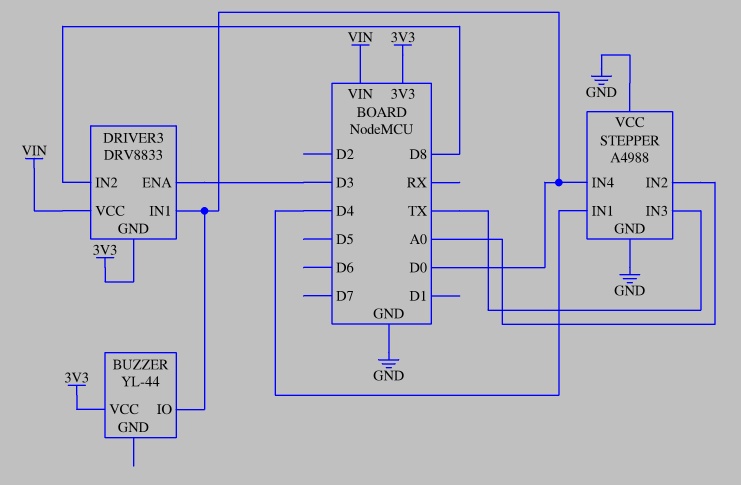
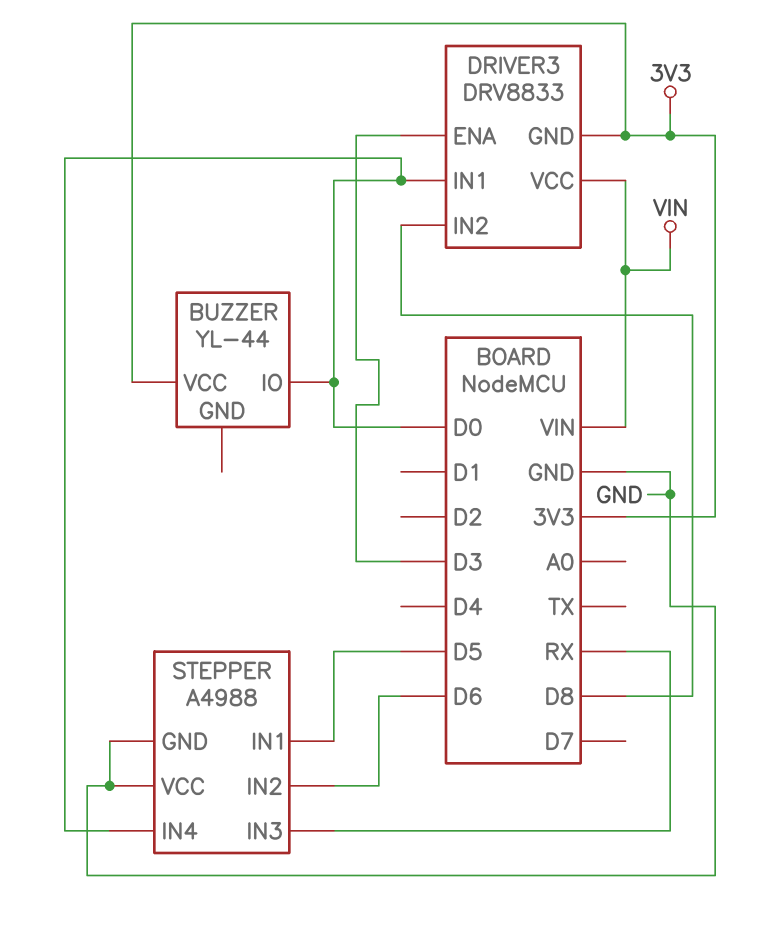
STEPPER pin IN1: D4 -> D5
STEPPER pin IN2: A0 -> D6
STEPPER pin IN3: TX -> RX

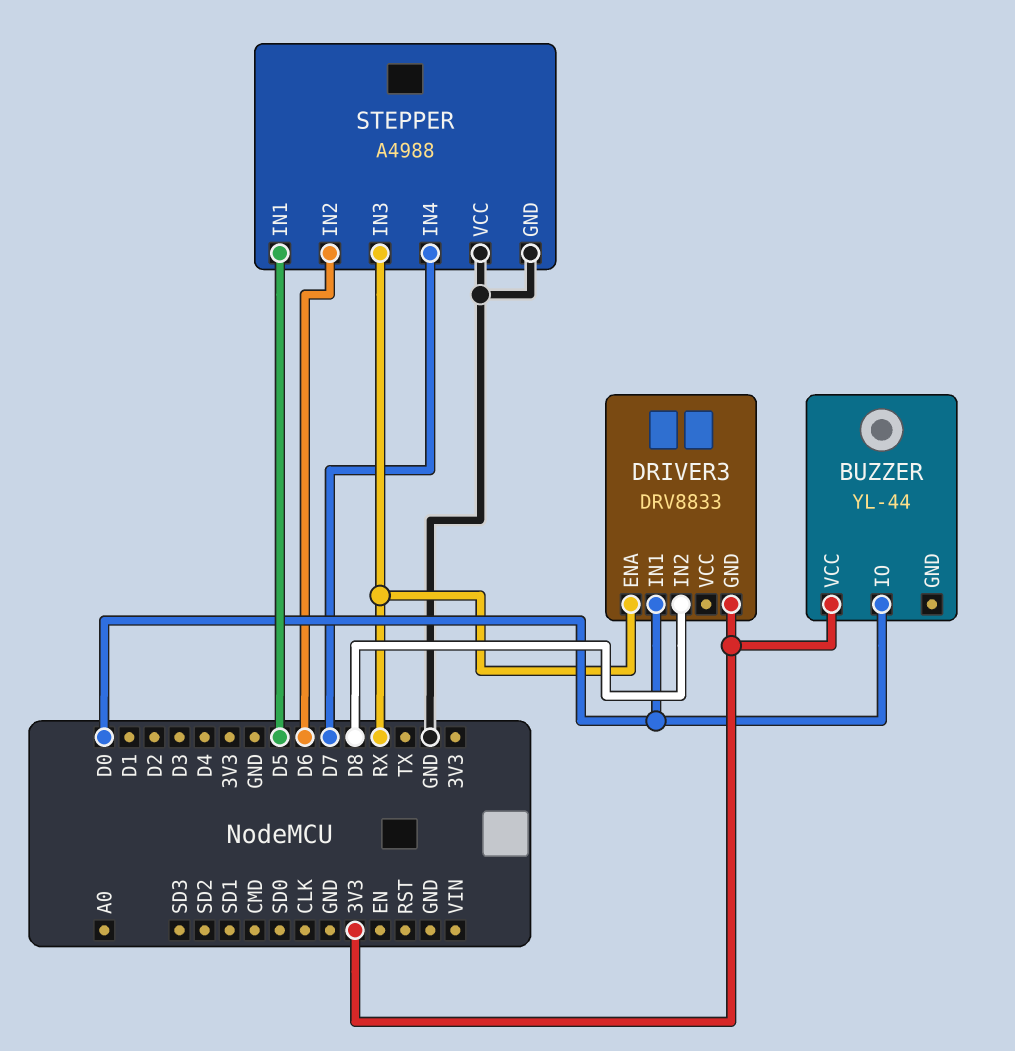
DRIVER3 pin ENA: D3 -> RX
DRIVER3 pin VCC: VIN -> none
STEPPER pin IN4: D0 -> D7

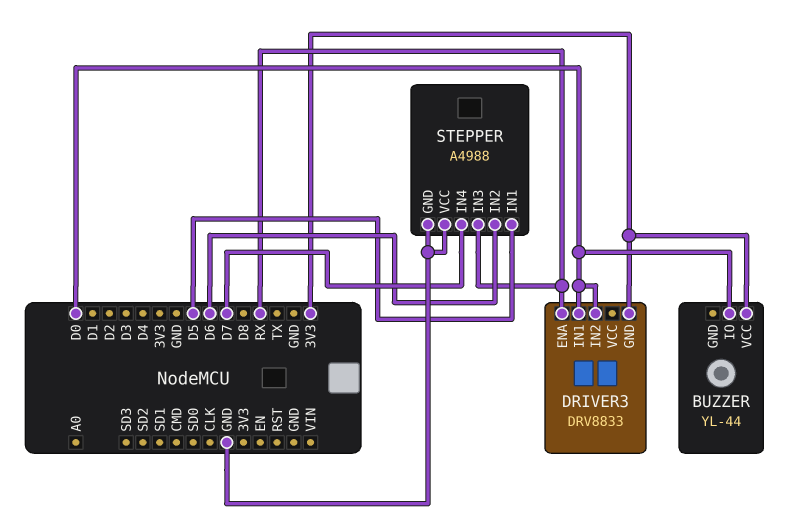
DRIVER3 pin IN2: D8 -> D0

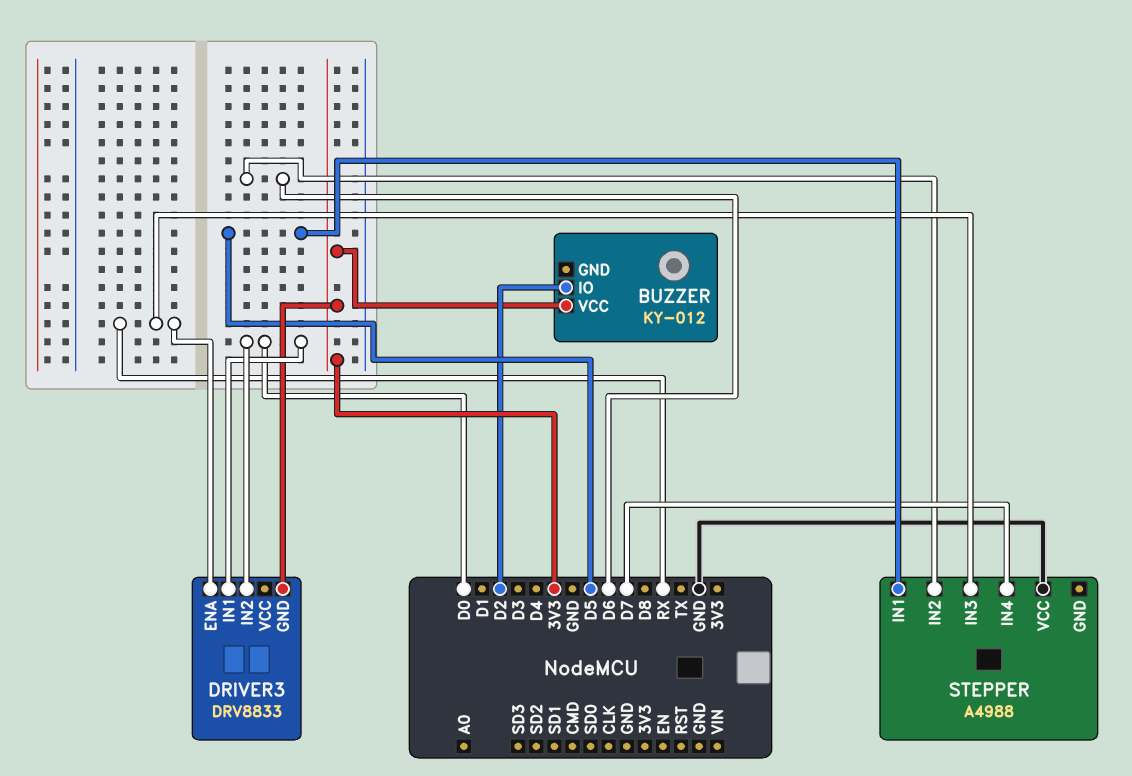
BUZZER: YL-44 -> KY-012
BUZZER pin IO: D0 -> D2
STEPPER pin GND: GND -> none

